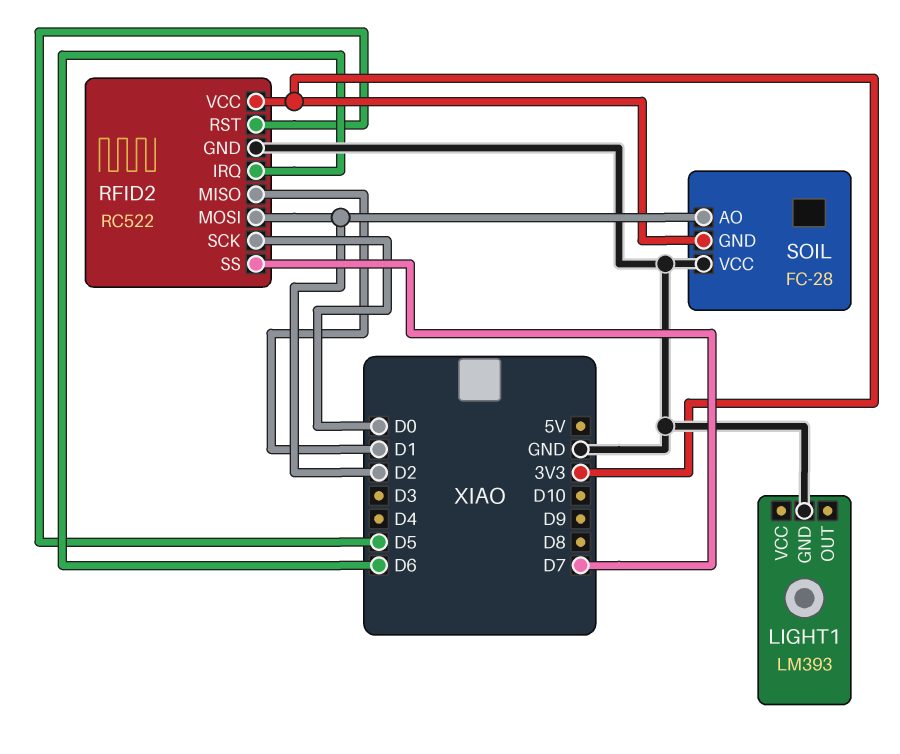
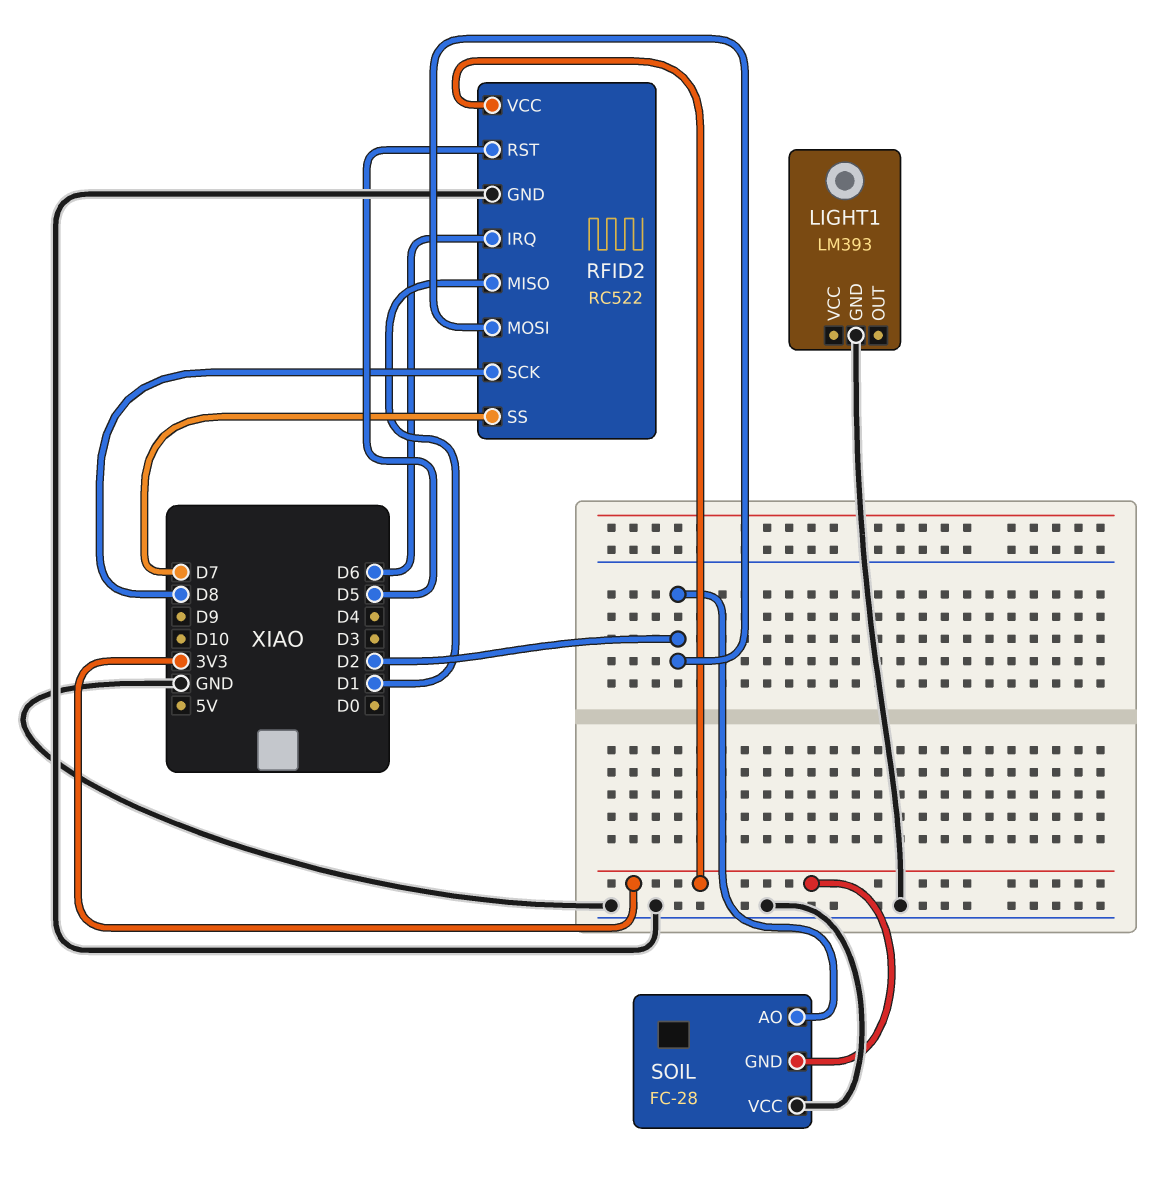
RFID2 pin SCK: D0 -> D8

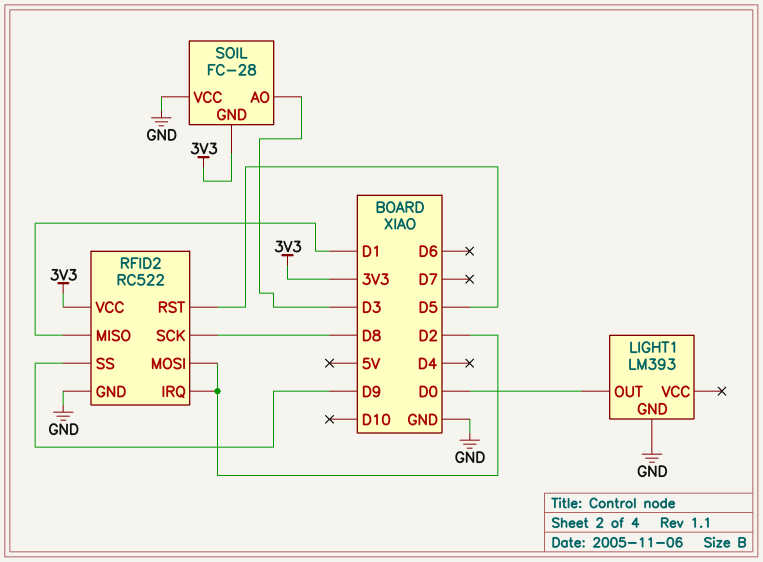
LIGHT1 pin OUT: none -> D0
RFID2 pin IRQ: D6 -> D2
RFID2 pin SS: D7 -> D9
SOIL pin AO: D2 -> D3

